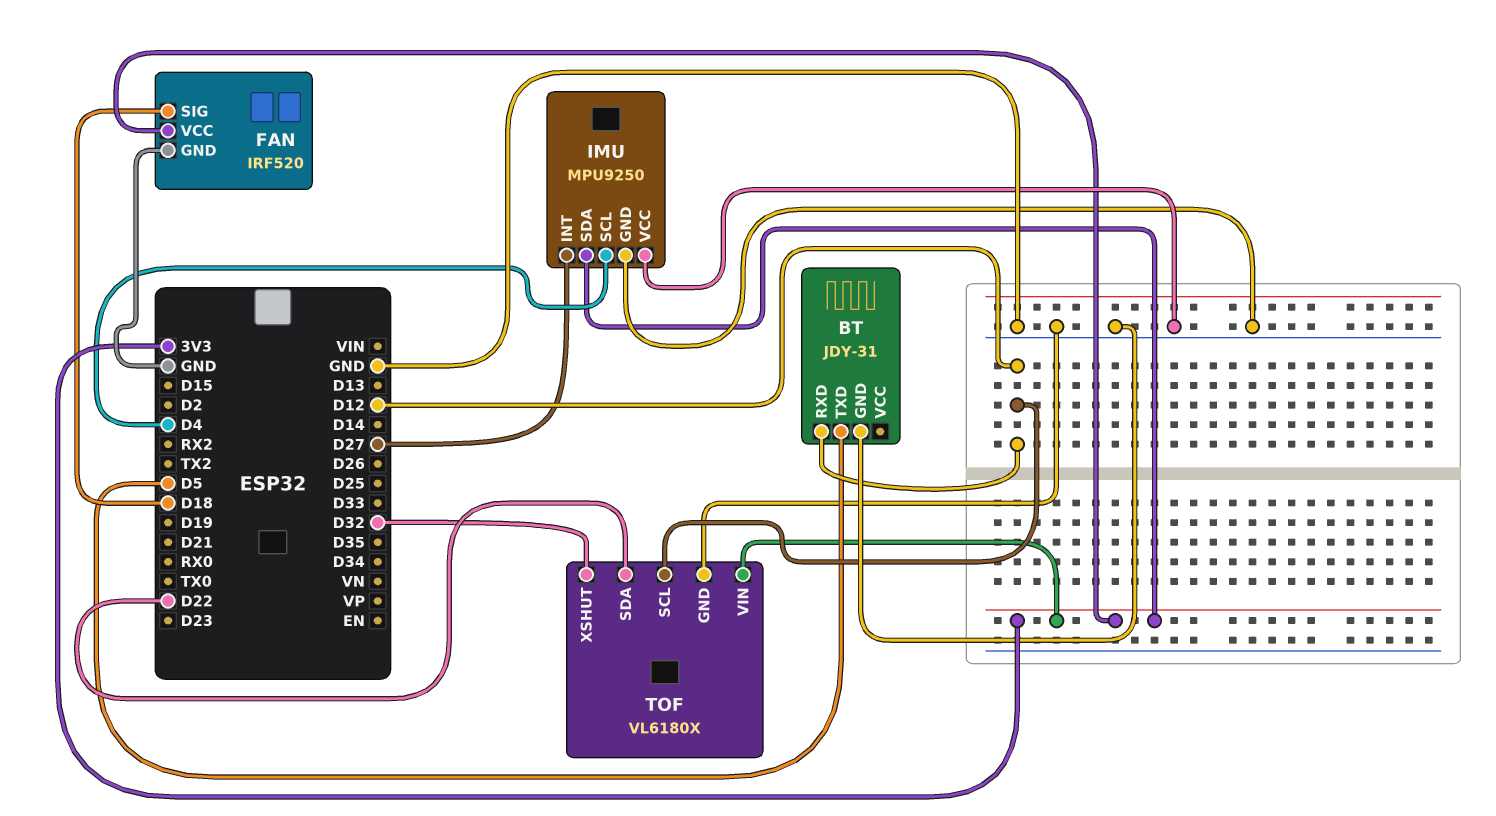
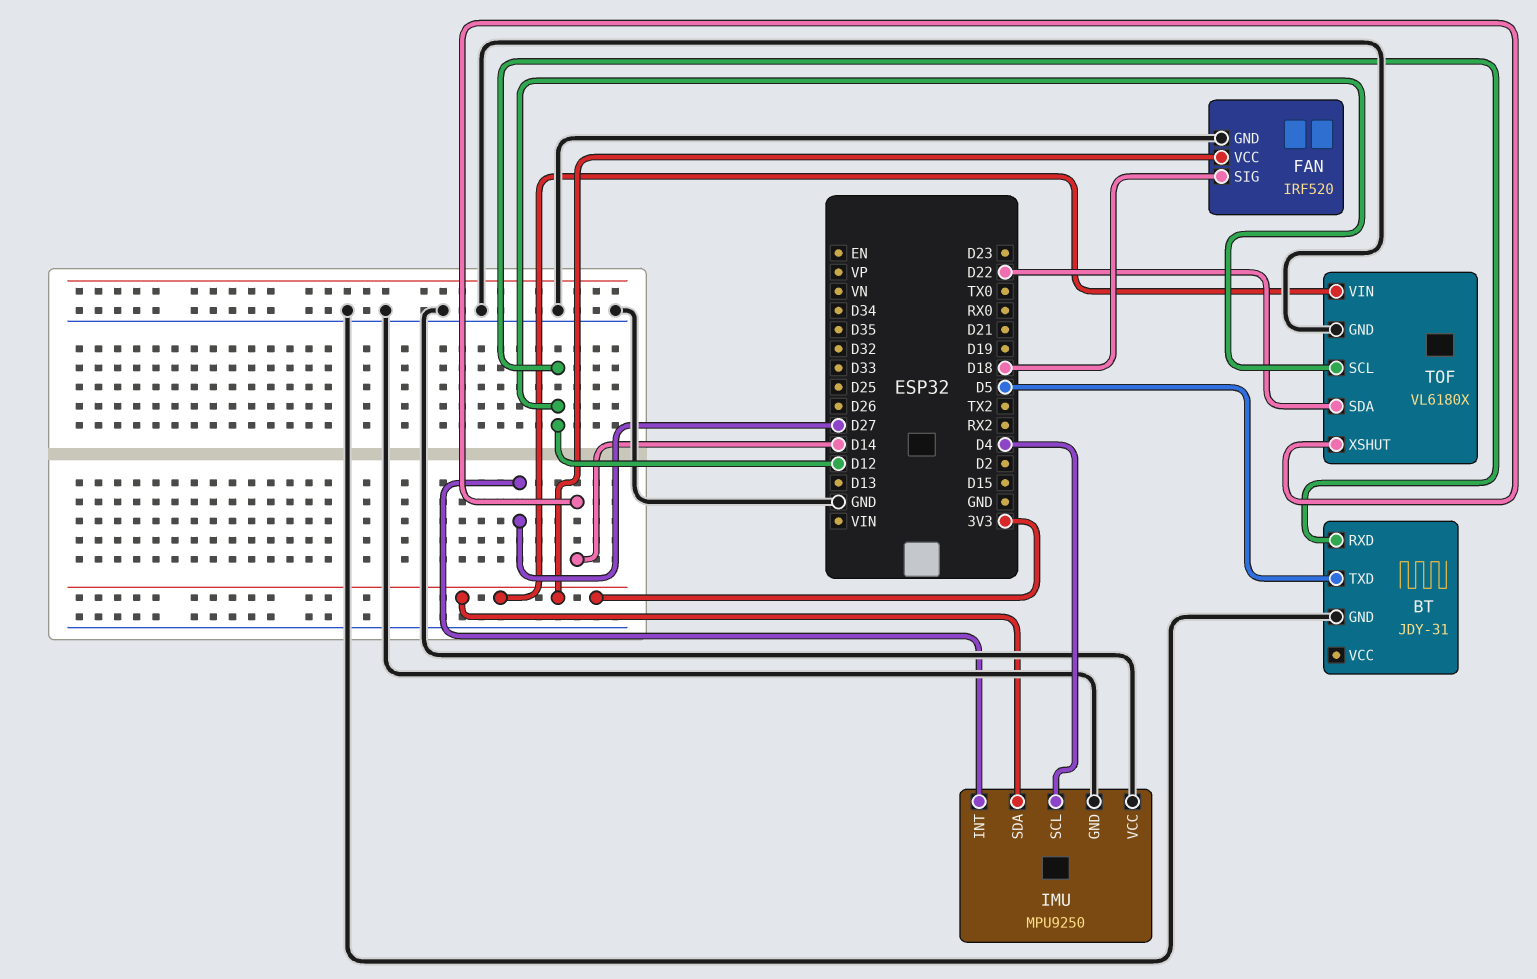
TOF pin XSHUT: D32 -> D14

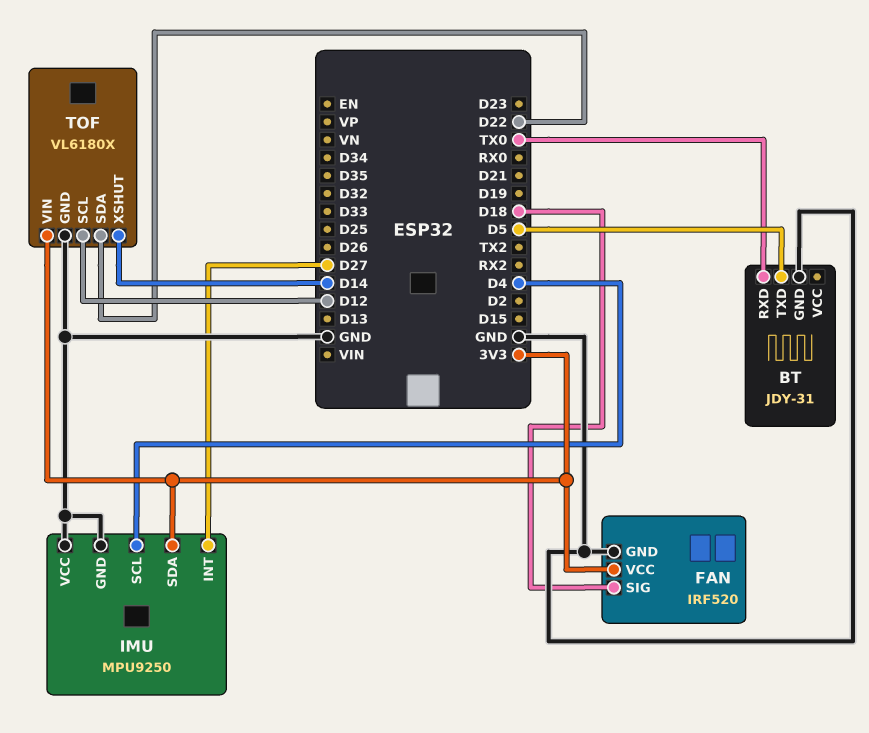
BT pin RXD: D12 -> TX0

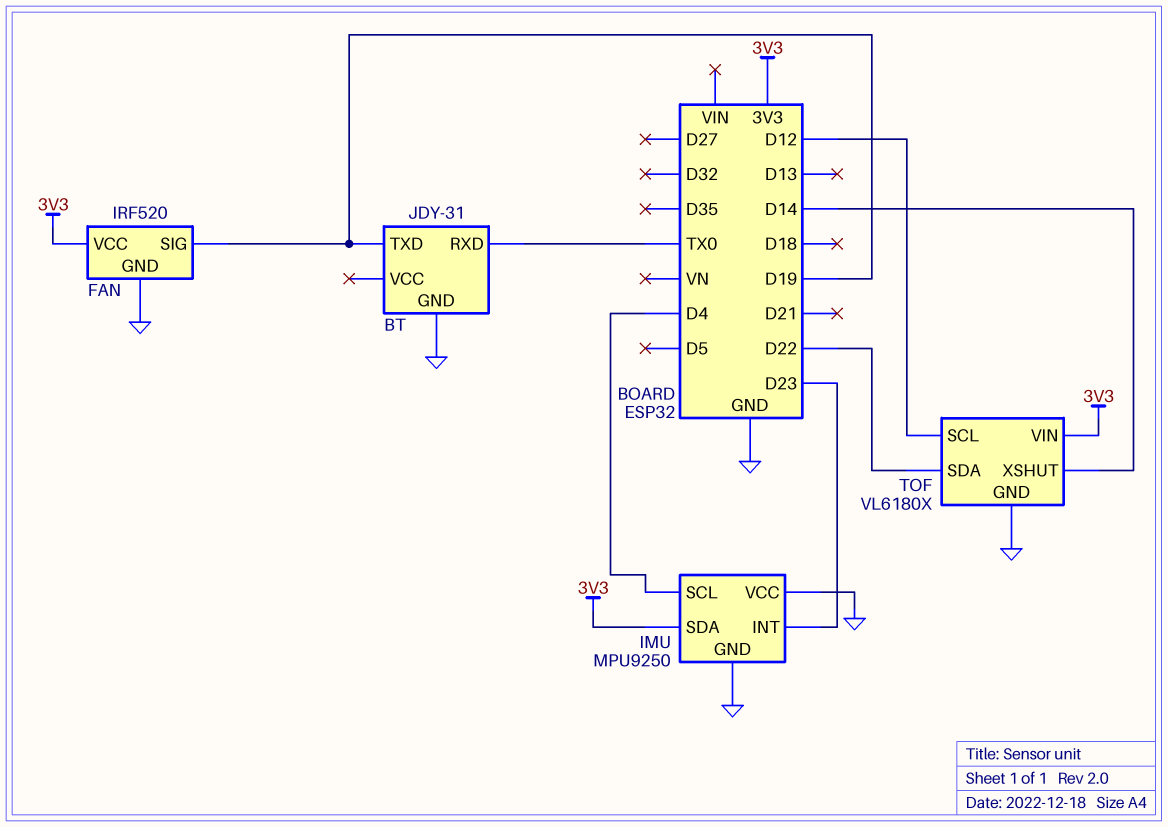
BT pin TXD: D5 -> D19
FAN pin SIG: D18 -> D19
IMU pin INT: D27 -> D23

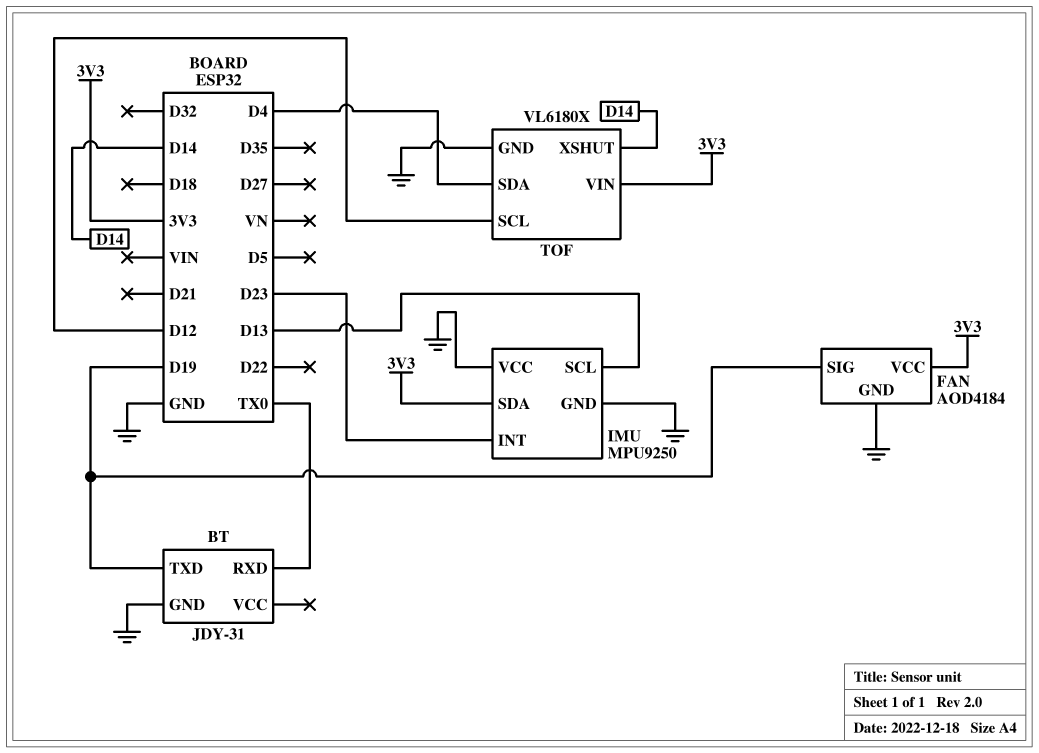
FAN: IRF520 -> AOD4184
IMU pin SCL: D4 -> D13
TOF pin SDA: D22 -> D4

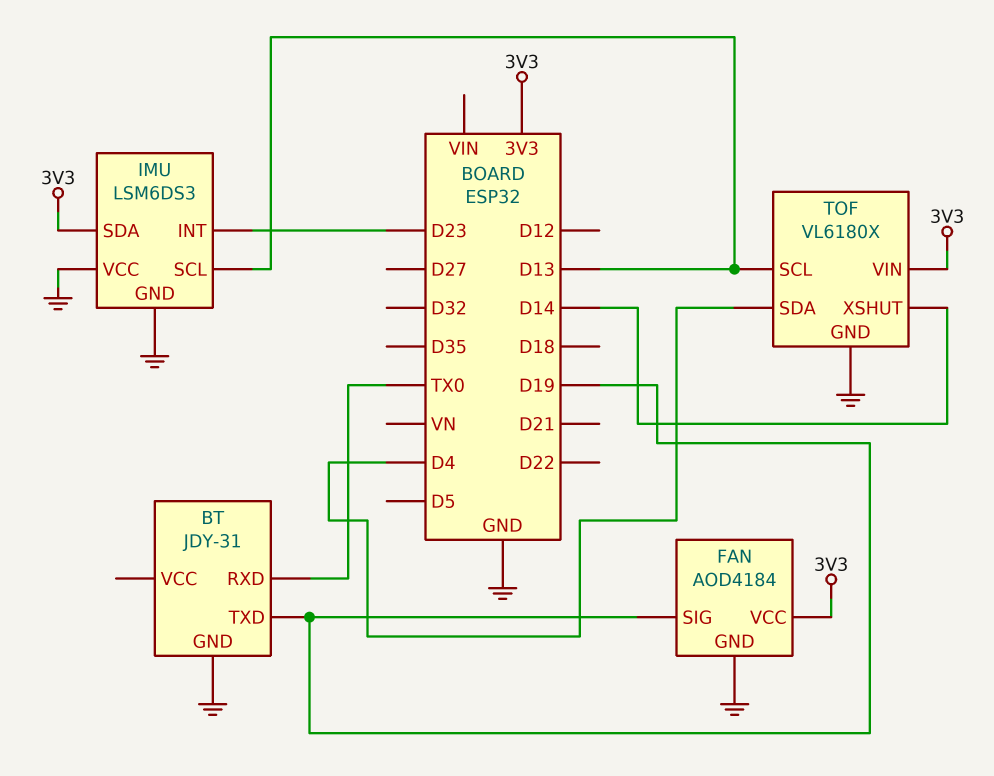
IMU: MPU9250 -> LSM6DS3
TOF pin SCL: D12 -> D13

